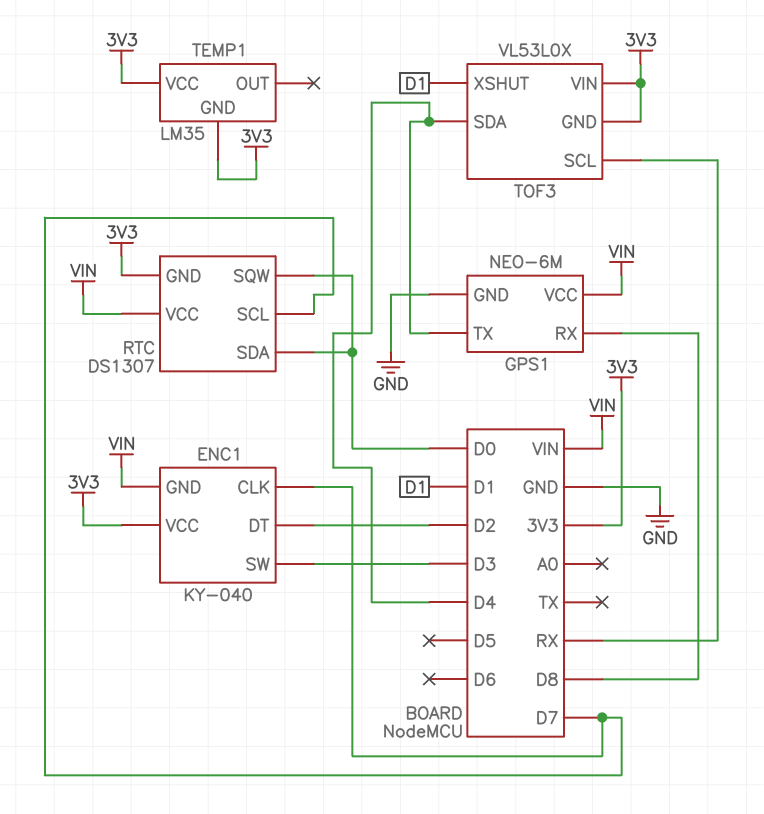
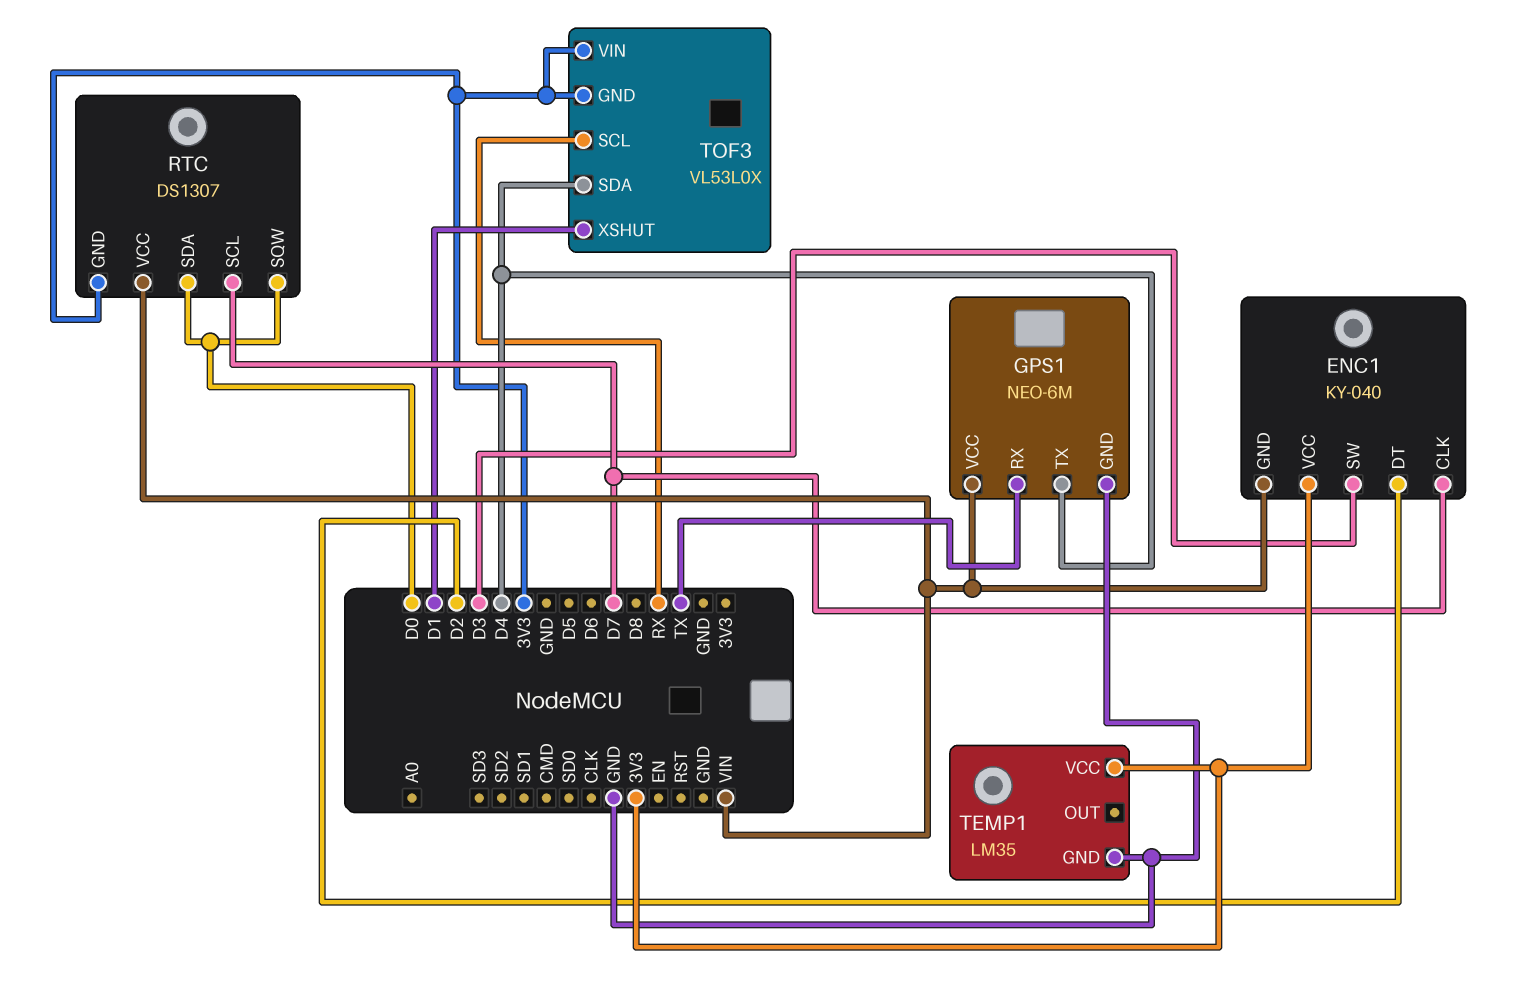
GPS1 pin RX: D8 -> TX
TEMP1 pin GND: 3V3 -> GND

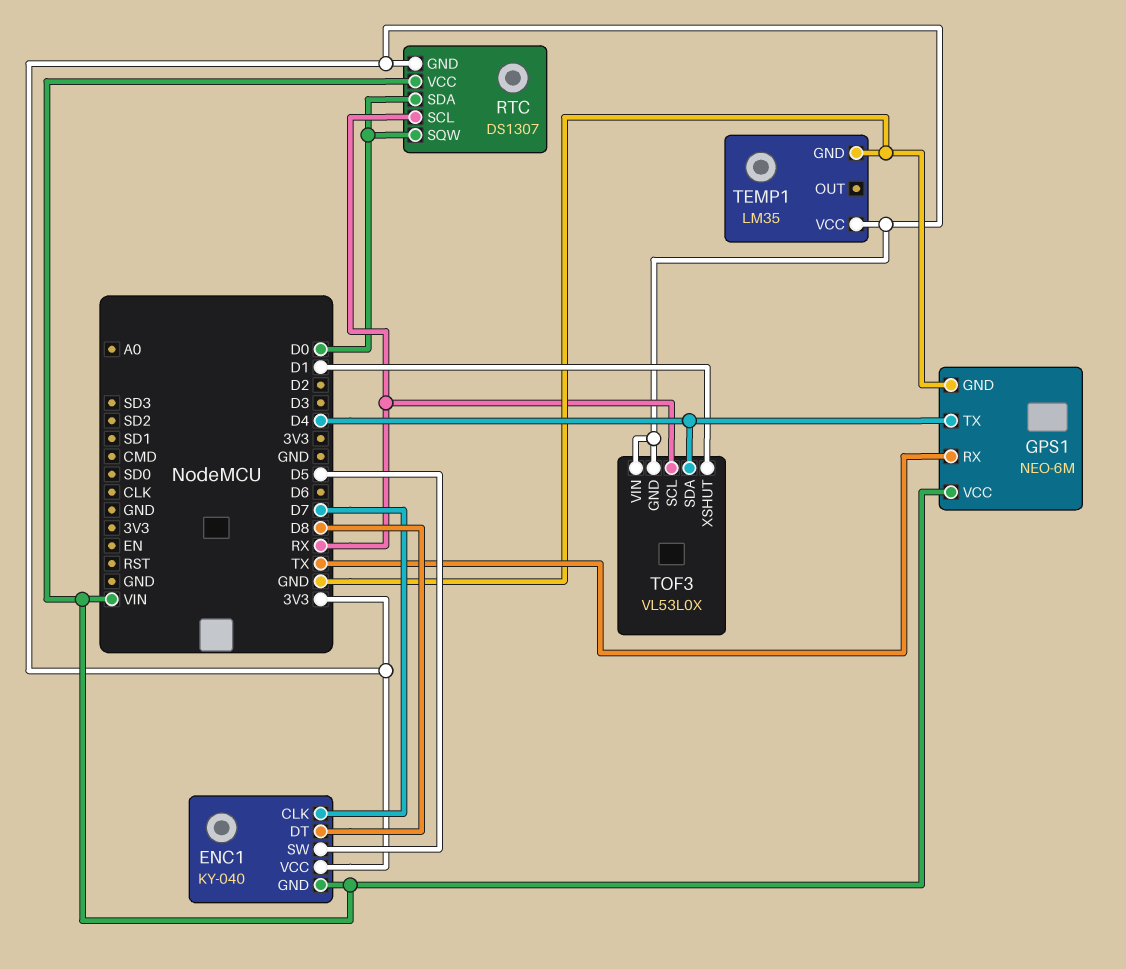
ENC1 pin DT: D2 -> D8
ENC1 pin SW: D3 -> D5
RTC pin SCL: D7 -> RX

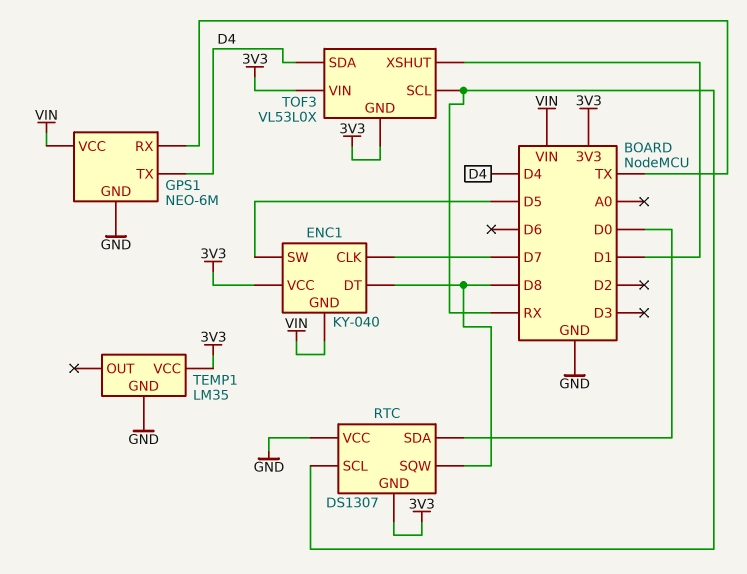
RTC pin SQW: D0 -> D8
RTC pin VCC: VIN -> GND

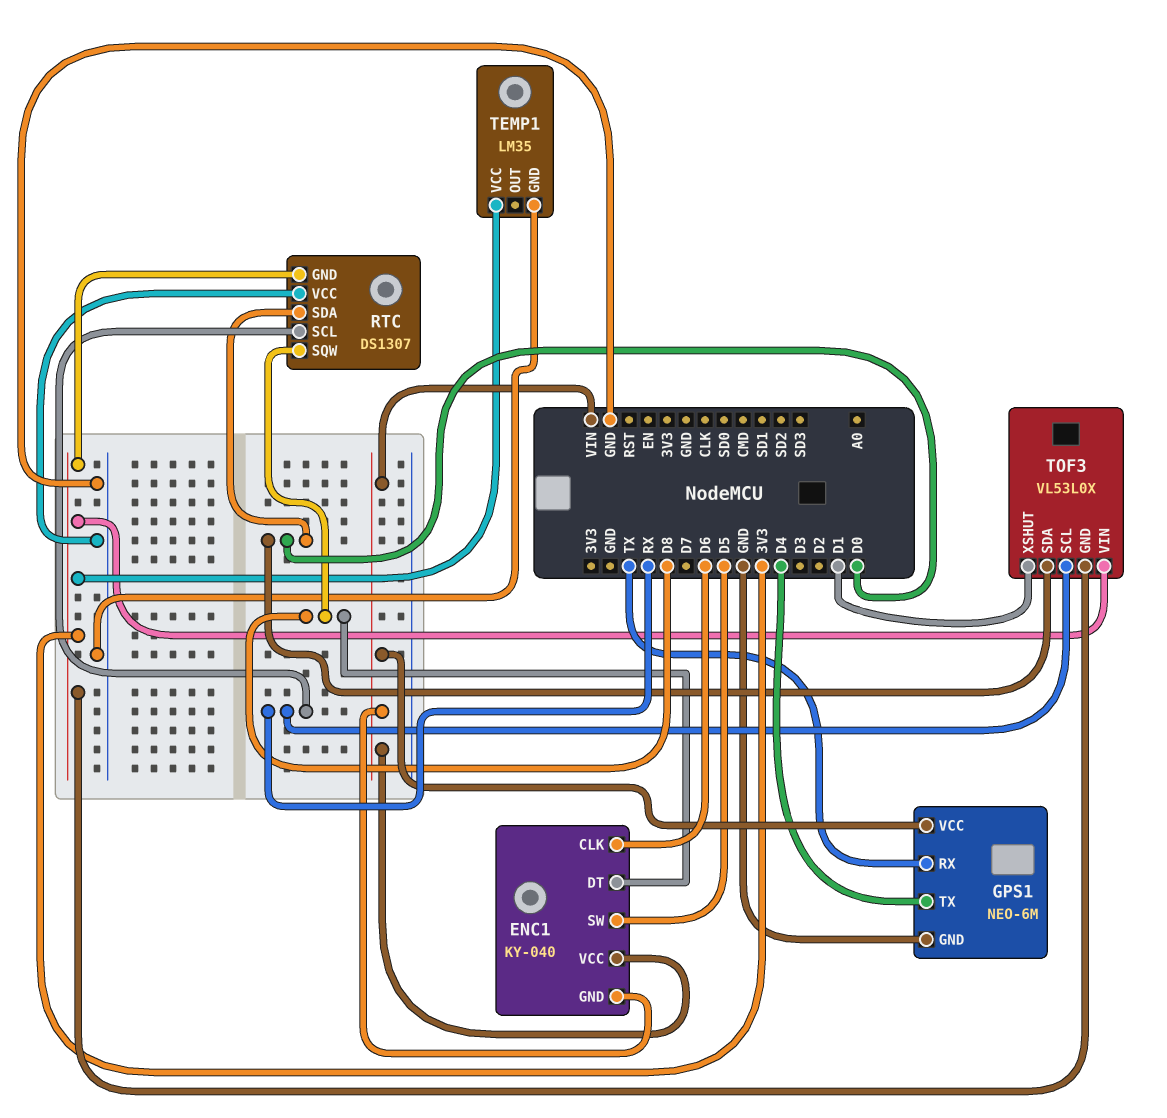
ENC1 pin CLK: D7 -> D6
ENC1 pin VCC: 3V3 -> VIN
TOF3 pin SDA: D4 -> D0

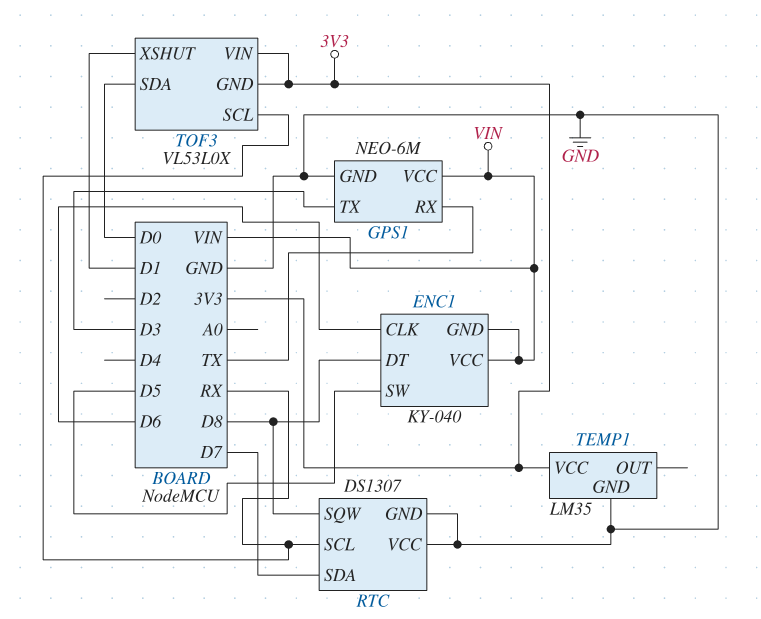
GPS1 pin TX: D4 -> D3
RTC pin GND: 3V3 -> GND
RTC pin SDA: D0 -> D7

